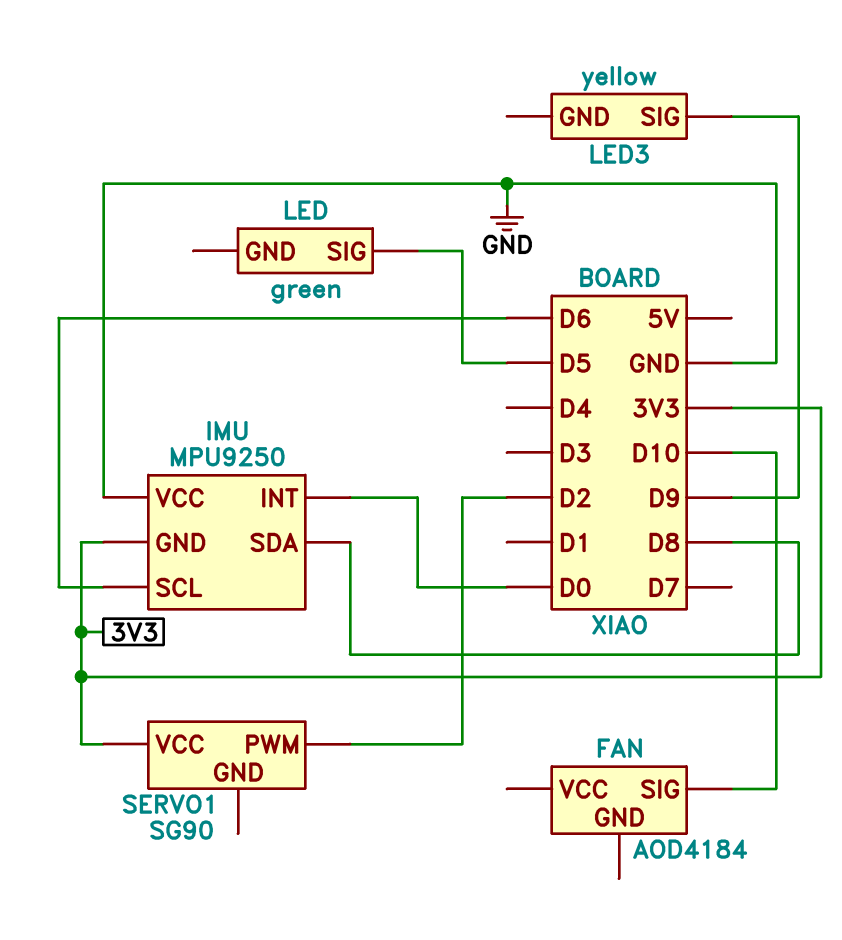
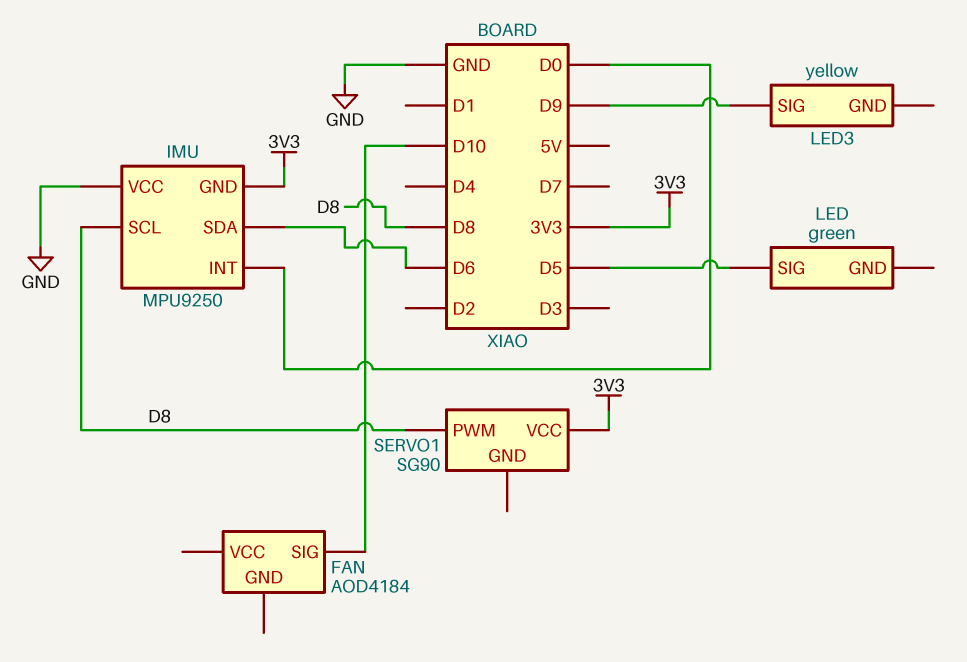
IMU pin SCL: D6 -> D8
IMU pin SDA: D8 -> D6
SERVO1 pin PWM: D2 -> D8

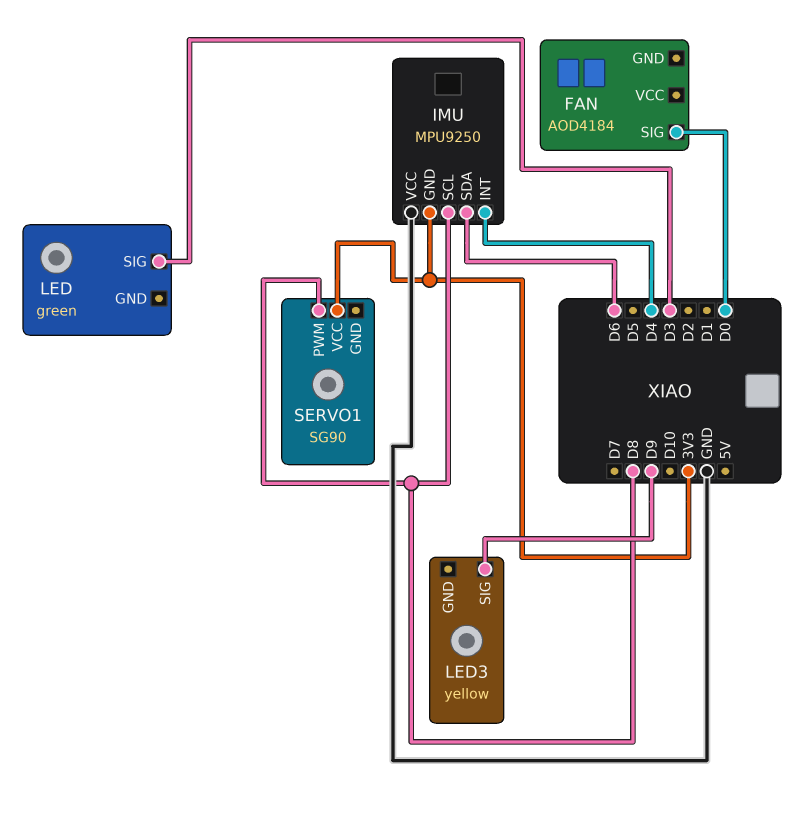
FAN pin SIG: D10 -> D0
IMU pin INT: D0 -> D4
LED pin SIG: D5 -> D3

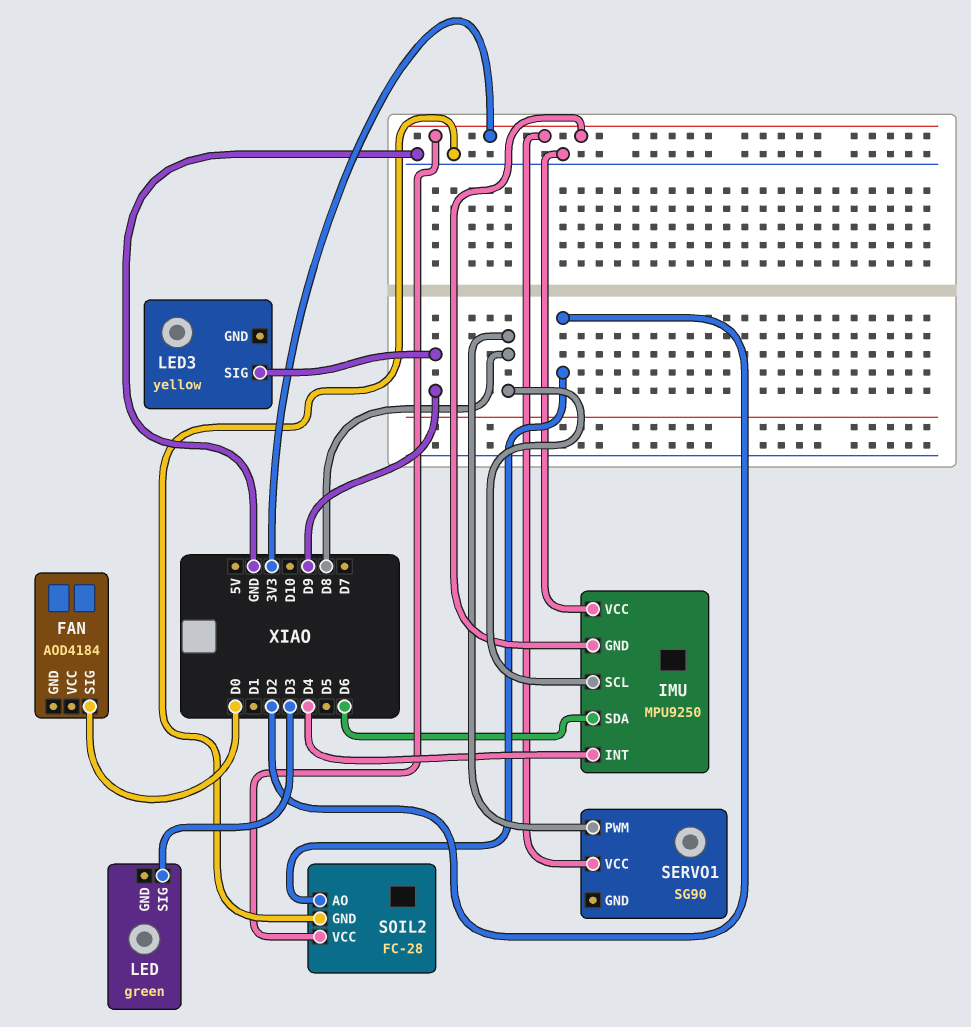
SOIL2: none -> FC-28
SOIL2 pin AO: none -> D2
SOIL2 pin GND: none -> GND
SOIL2 pin VCC: none -> 3V3

